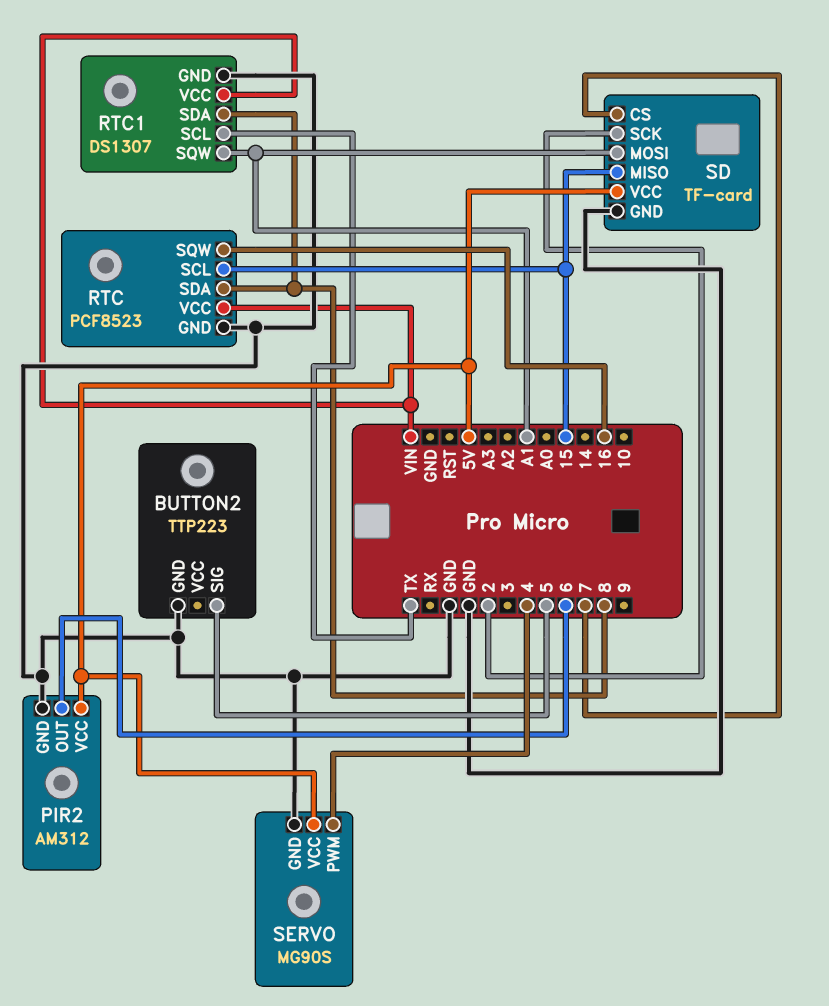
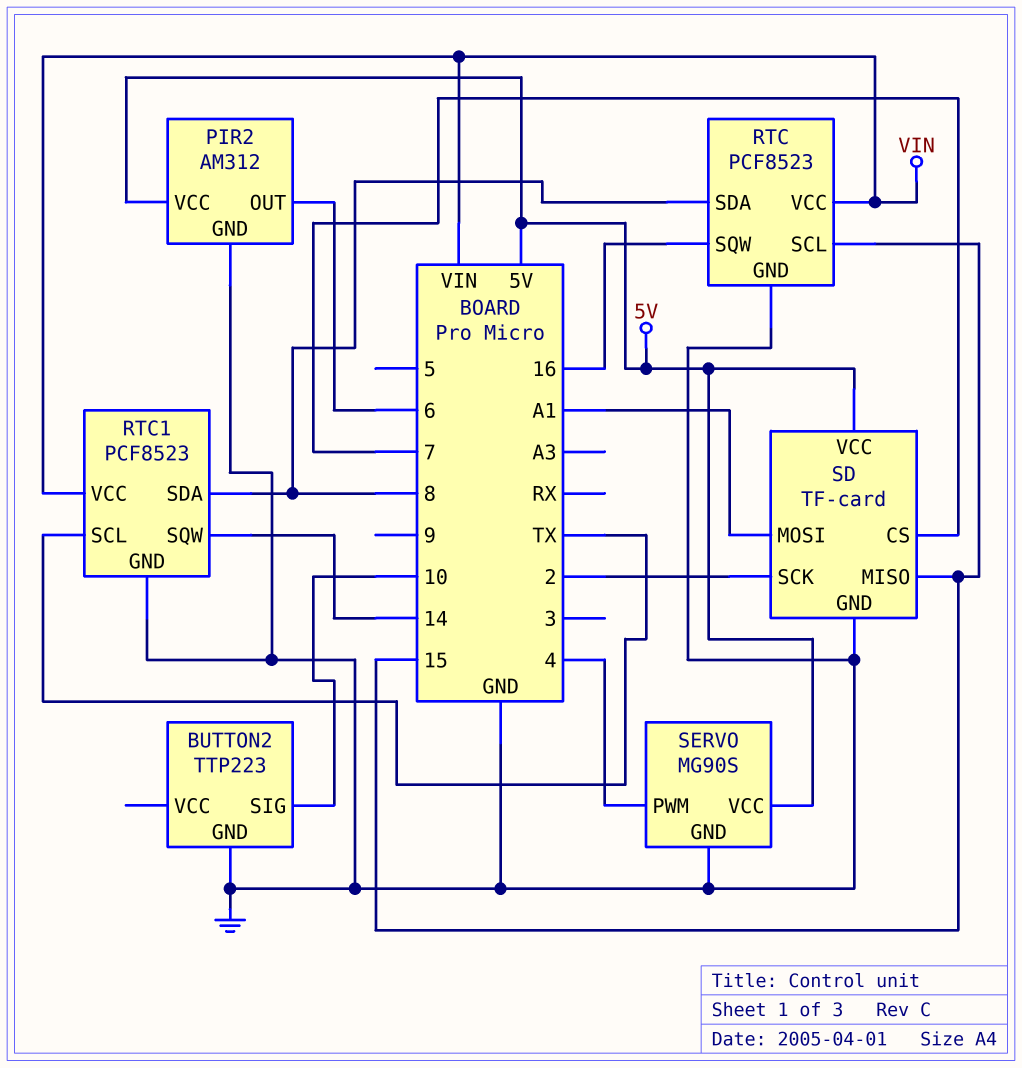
BUTTON2 pin SIG: 5 -> 10
RTC1: DS1307 -> PCF8523
RTC1 pin SQW: A1 -> 14

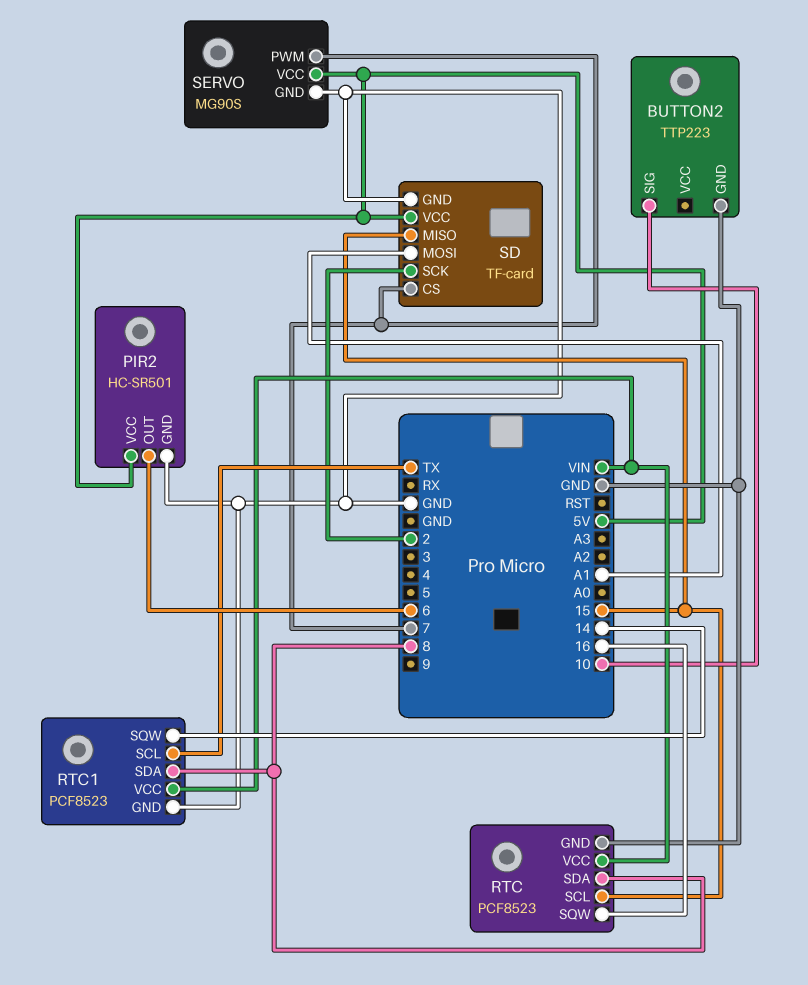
PIR2: AM312 -> HC-SR501
SERVO pin PWM: 4 -> 7

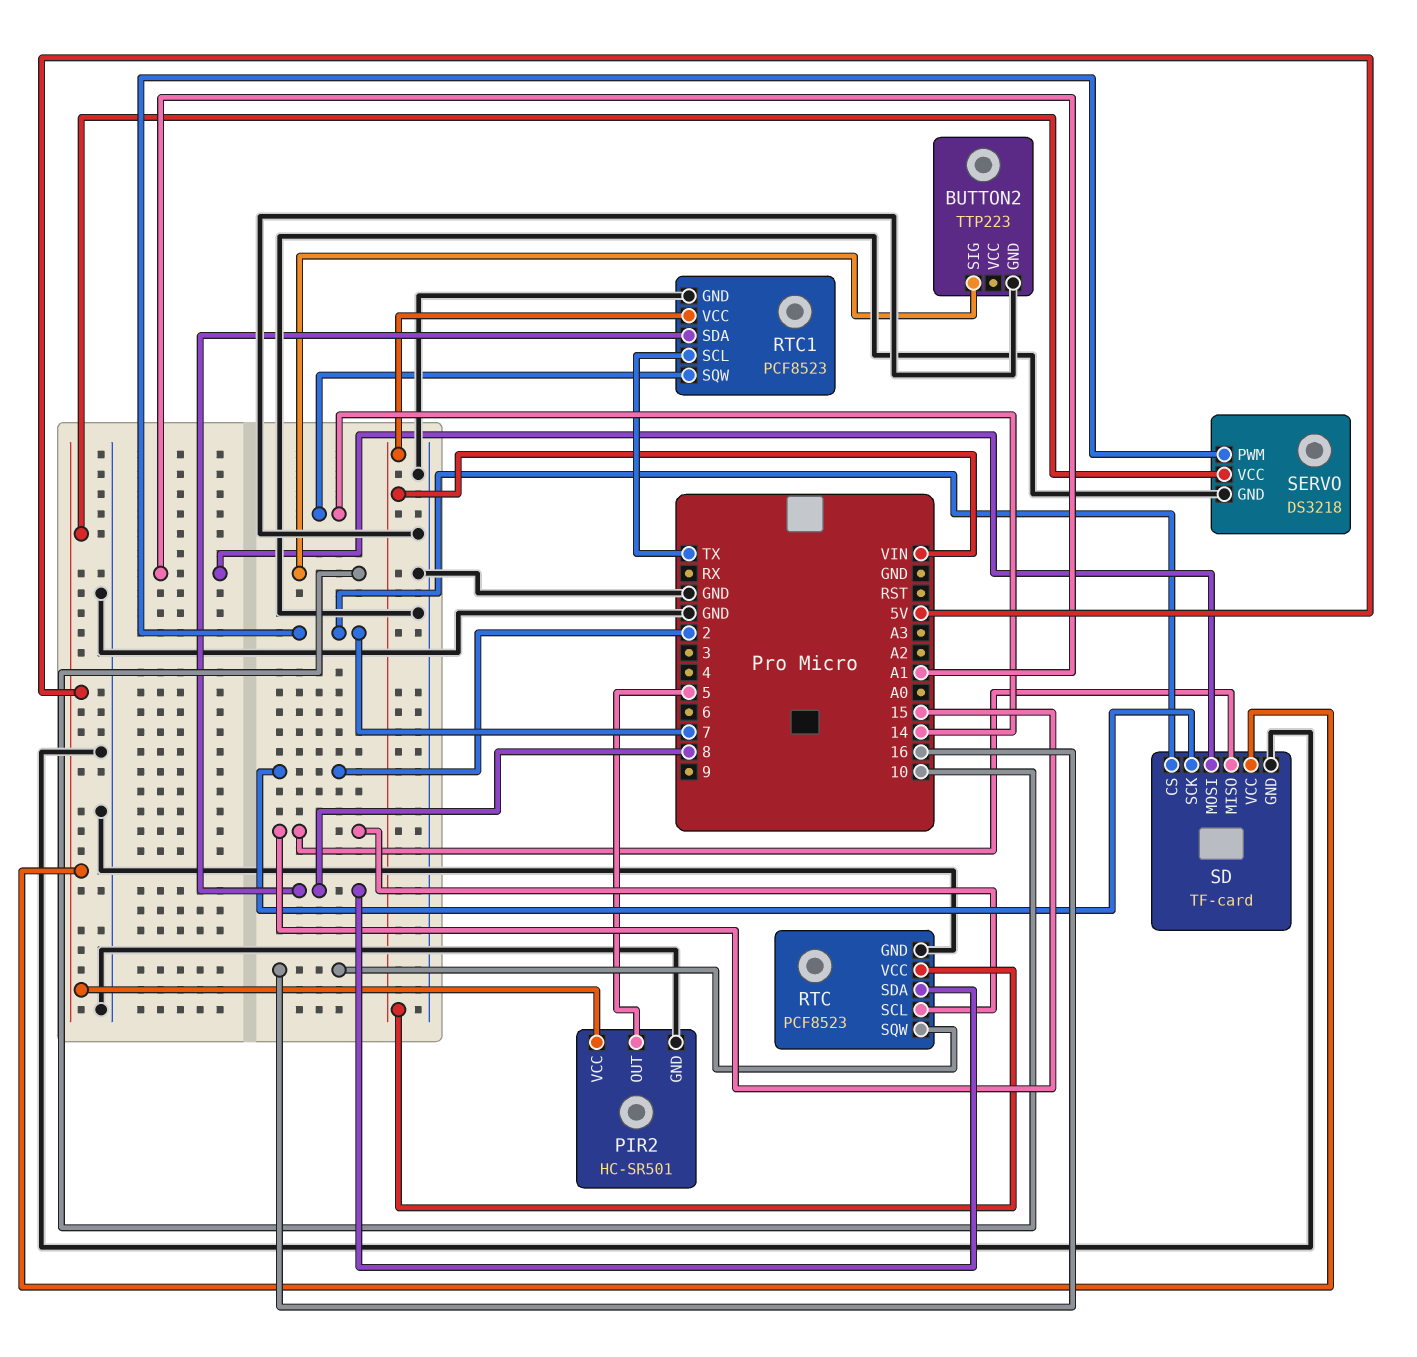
PIR2 pin OUT: 6 -> 5
SERVO: MG90S -> DS3218

